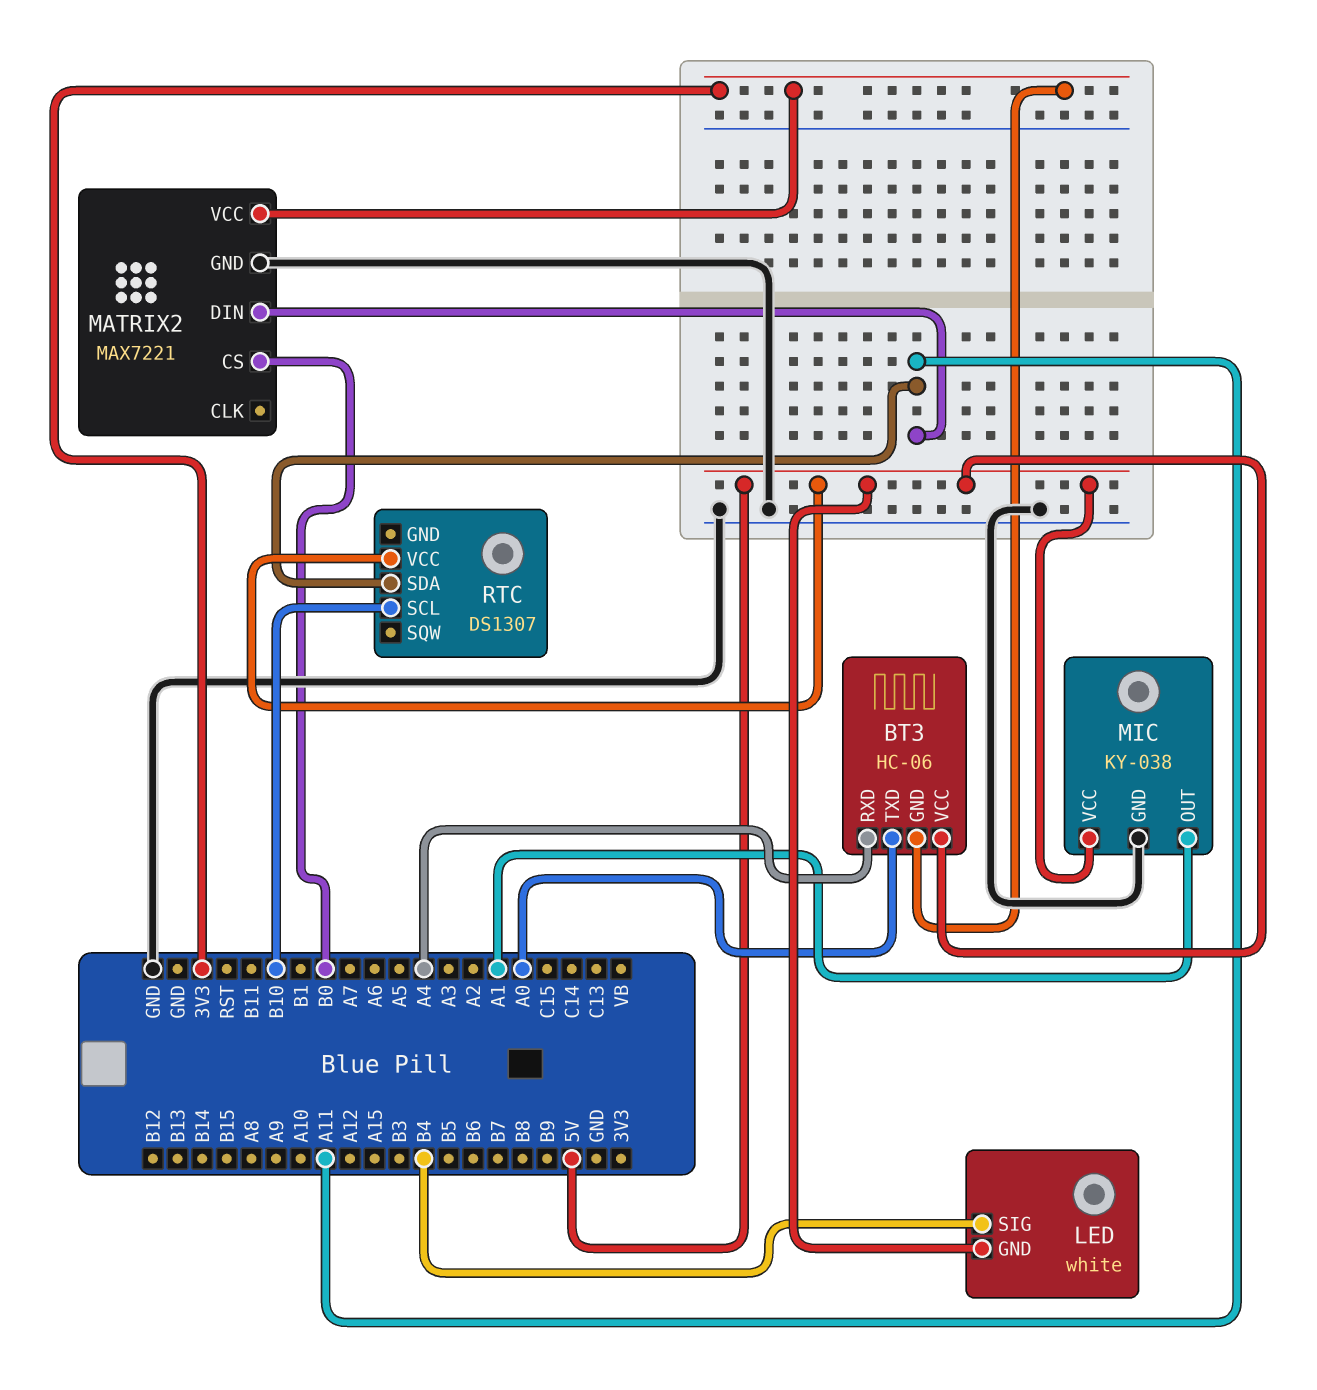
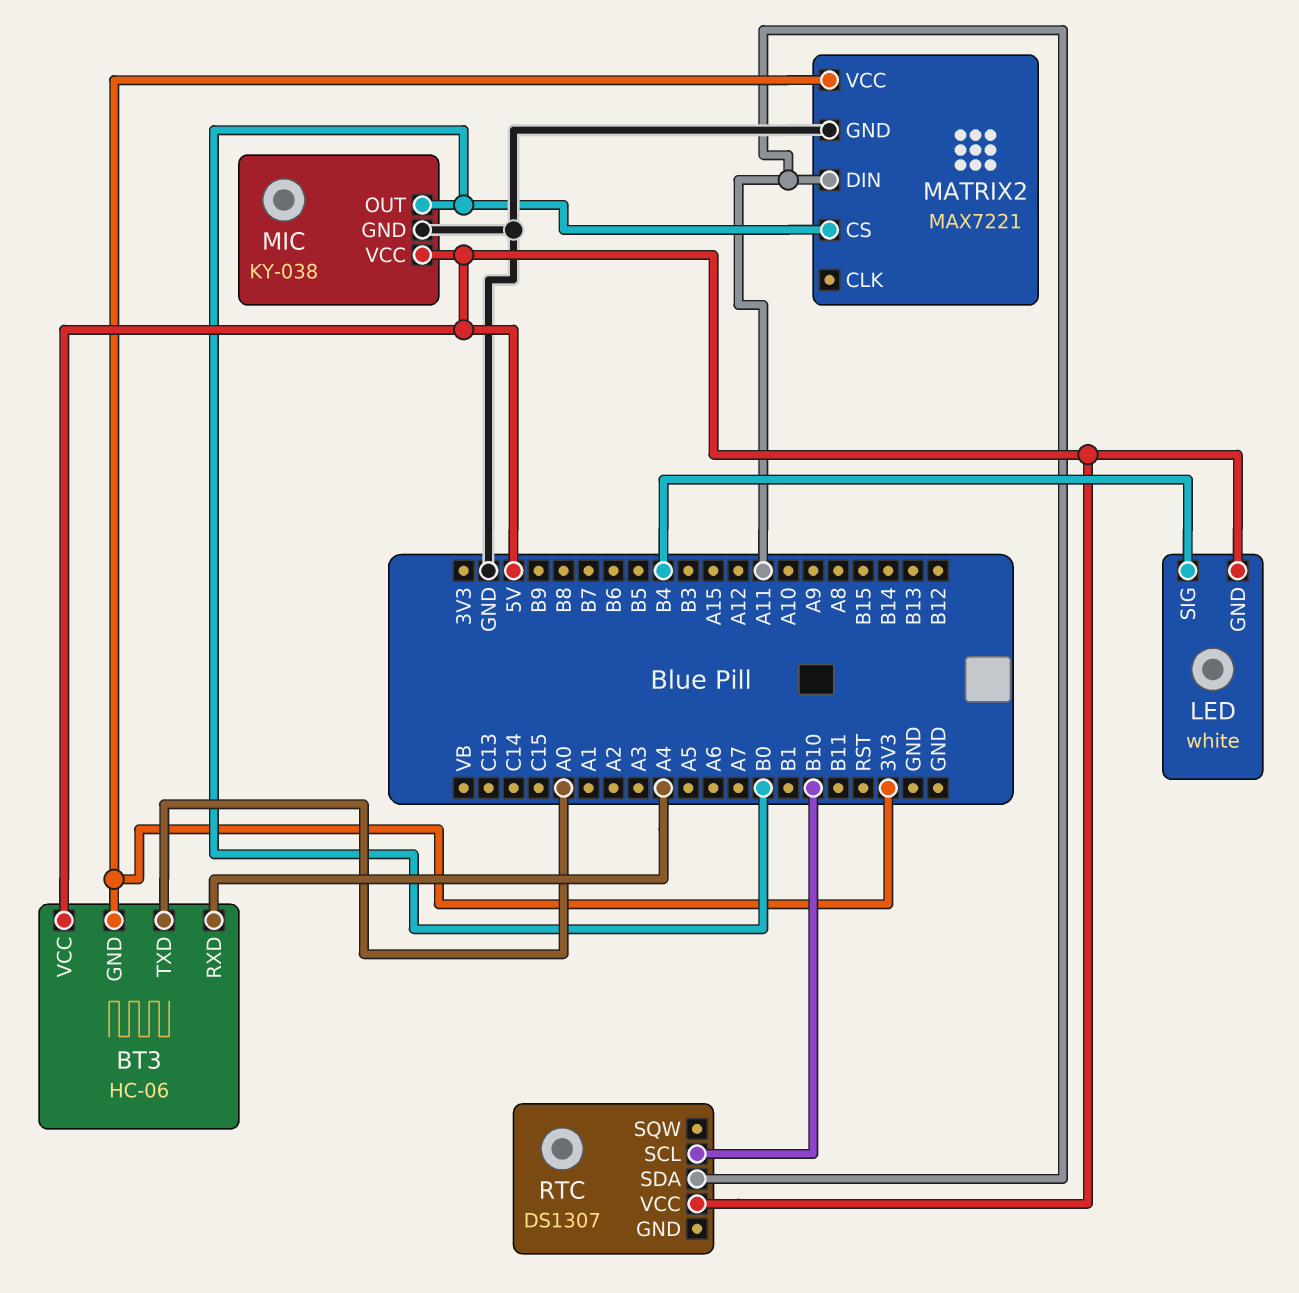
MIC pin OUT: A1 -> B0

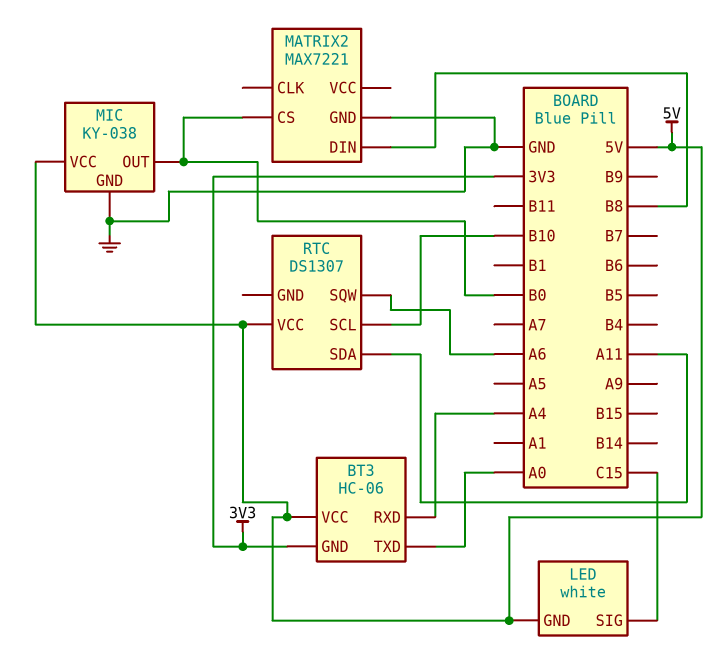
LED pin SIG: B4 -> C15
MATRIX2 pin DIN: A11 -> B8
MATRIX2 pin VCC: 3V3 -> none
RTC pin SQW: none -> A6

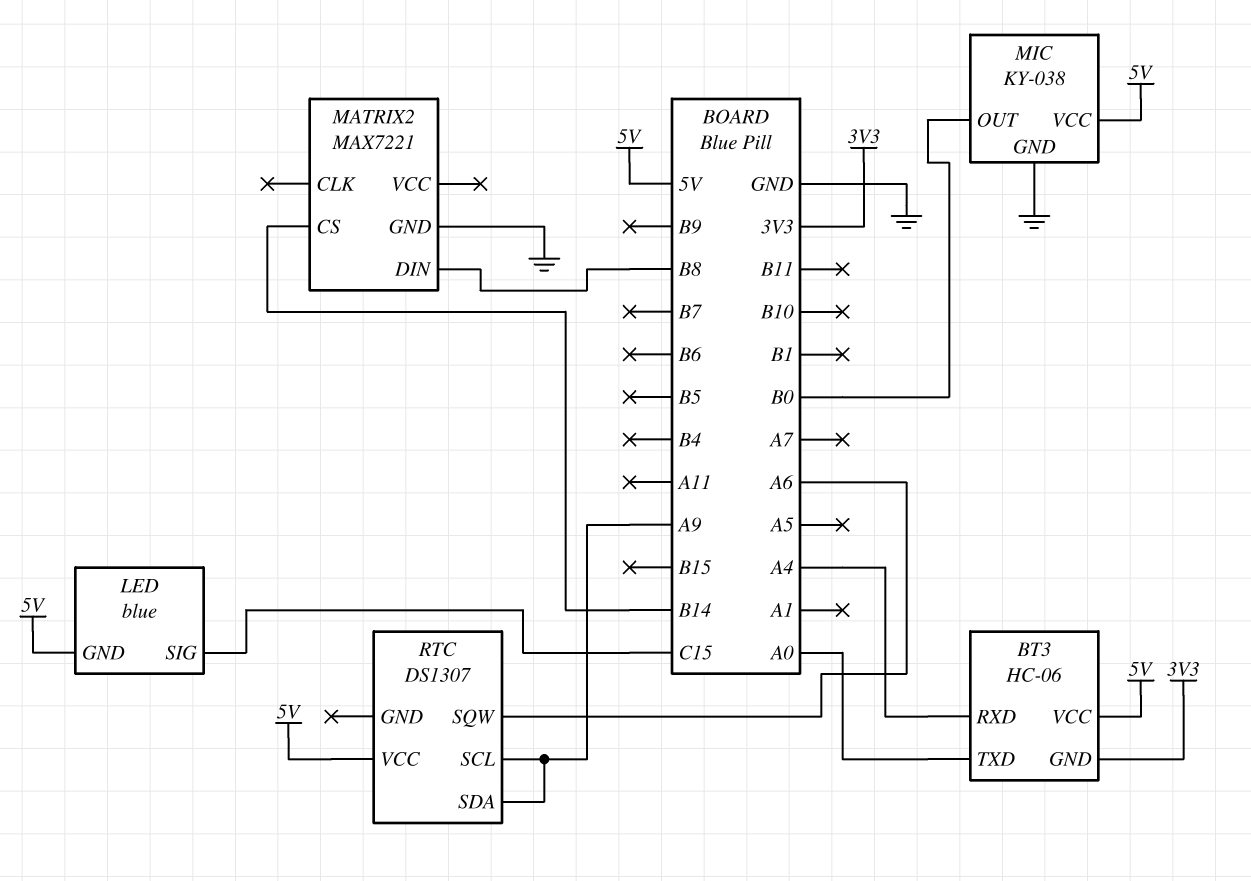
LED: white -> blue
MATRIX2 pin CS: B0 -> B14
RTC pin SCL: B10 -> A9
RTC pin SDA: A11 -> A9

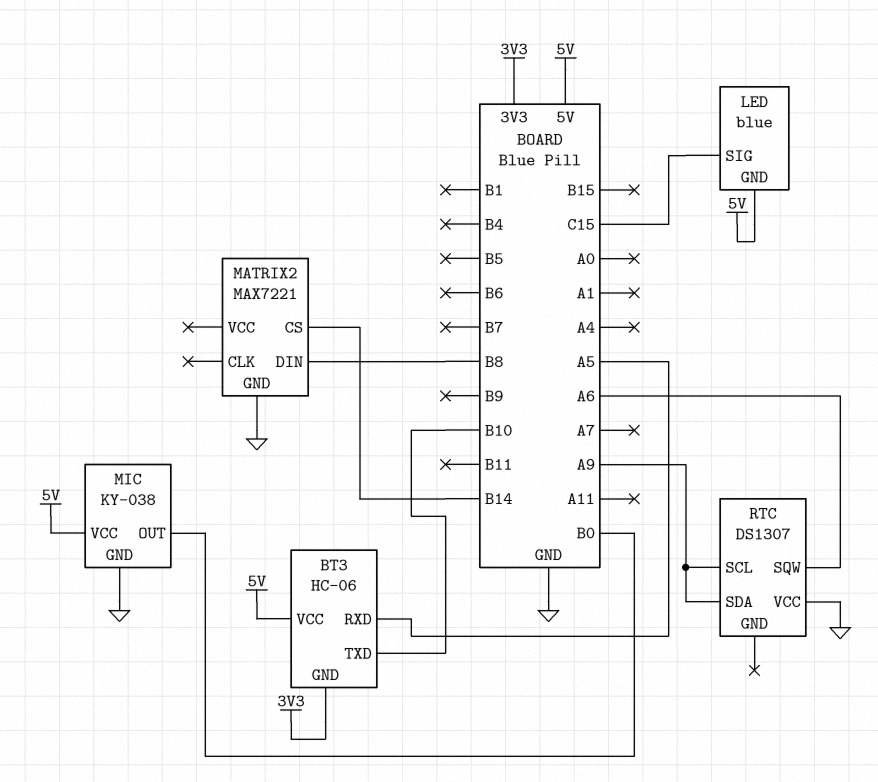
BT3 pin RXD: A4 -> A5
BT3 pin TXD: A0 -> B10
RTC pin VCC: 5V -> GND

